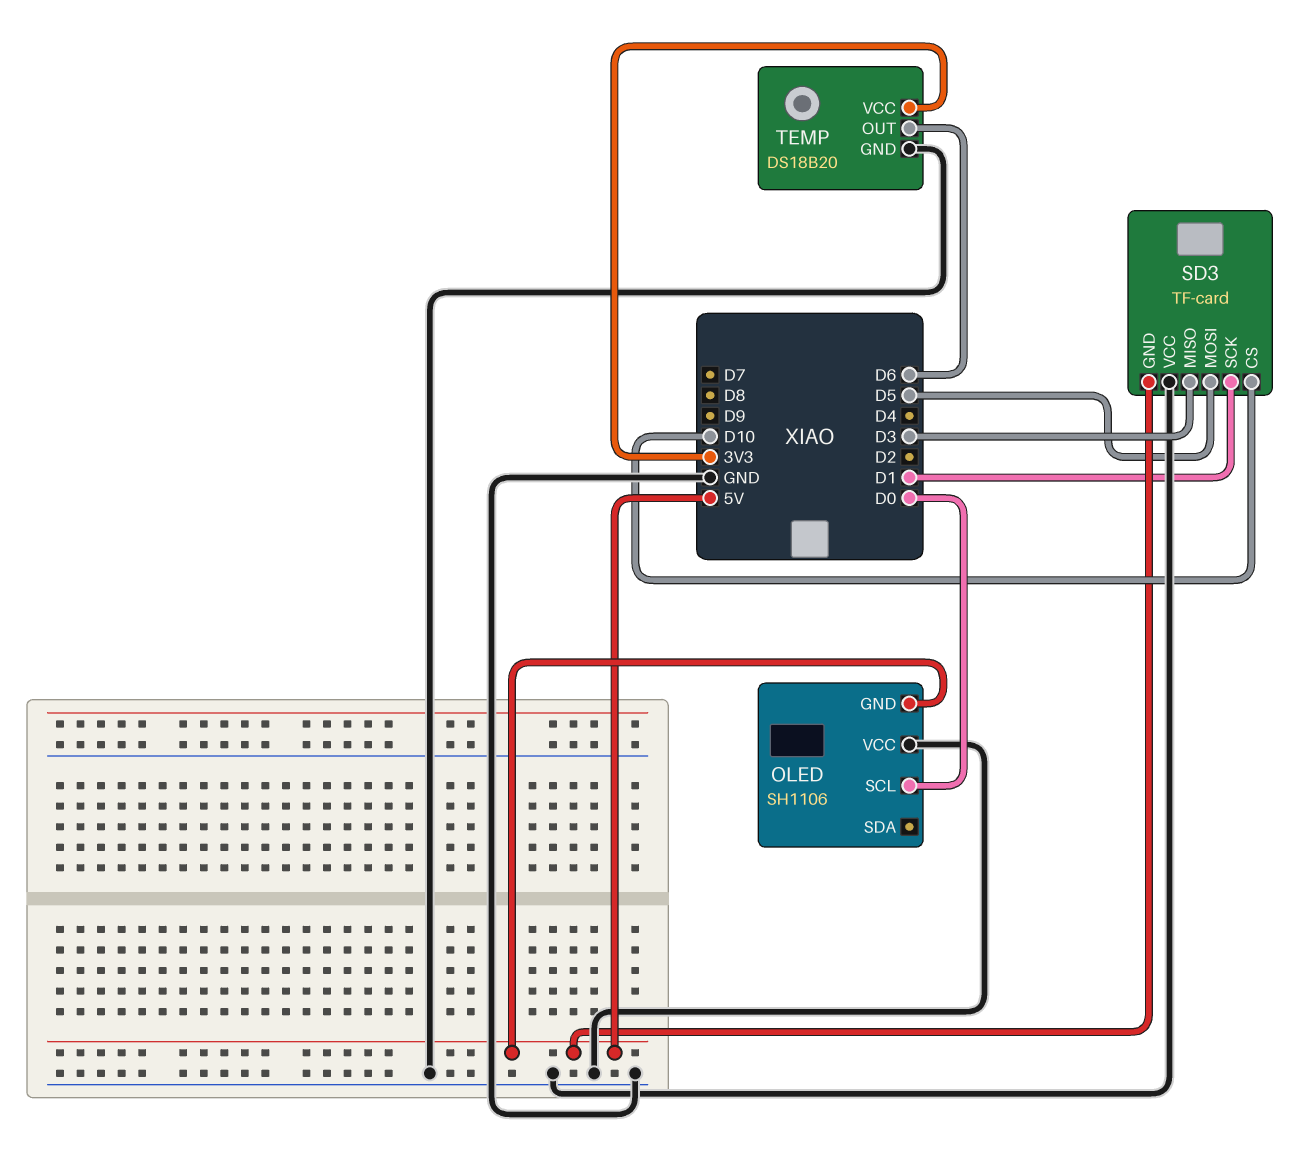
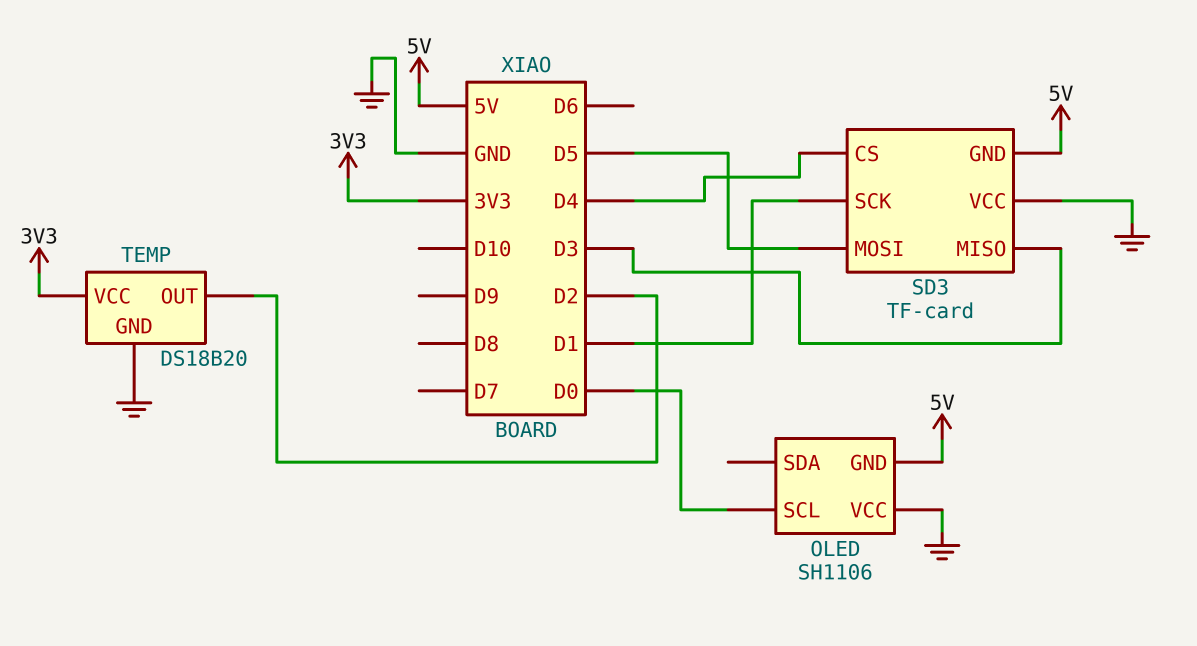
SD3 pin CS: D10 -> D4
TEMP pin OUT: D6 -> D2

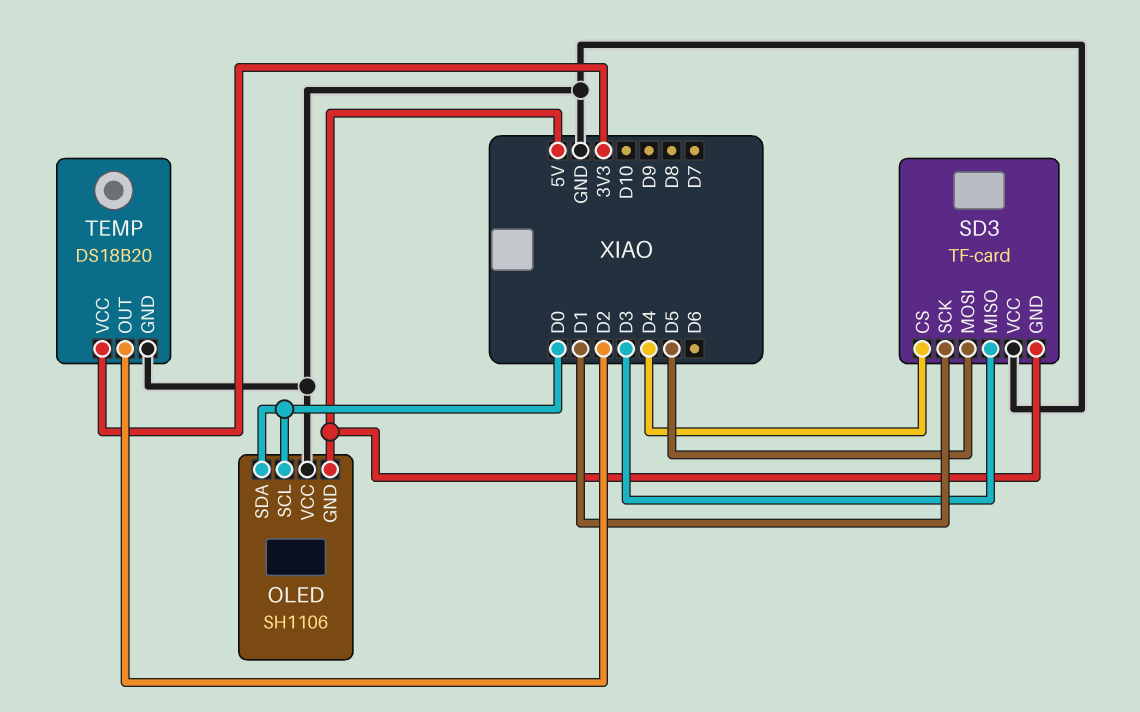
OLED pin SDA: none -> D0

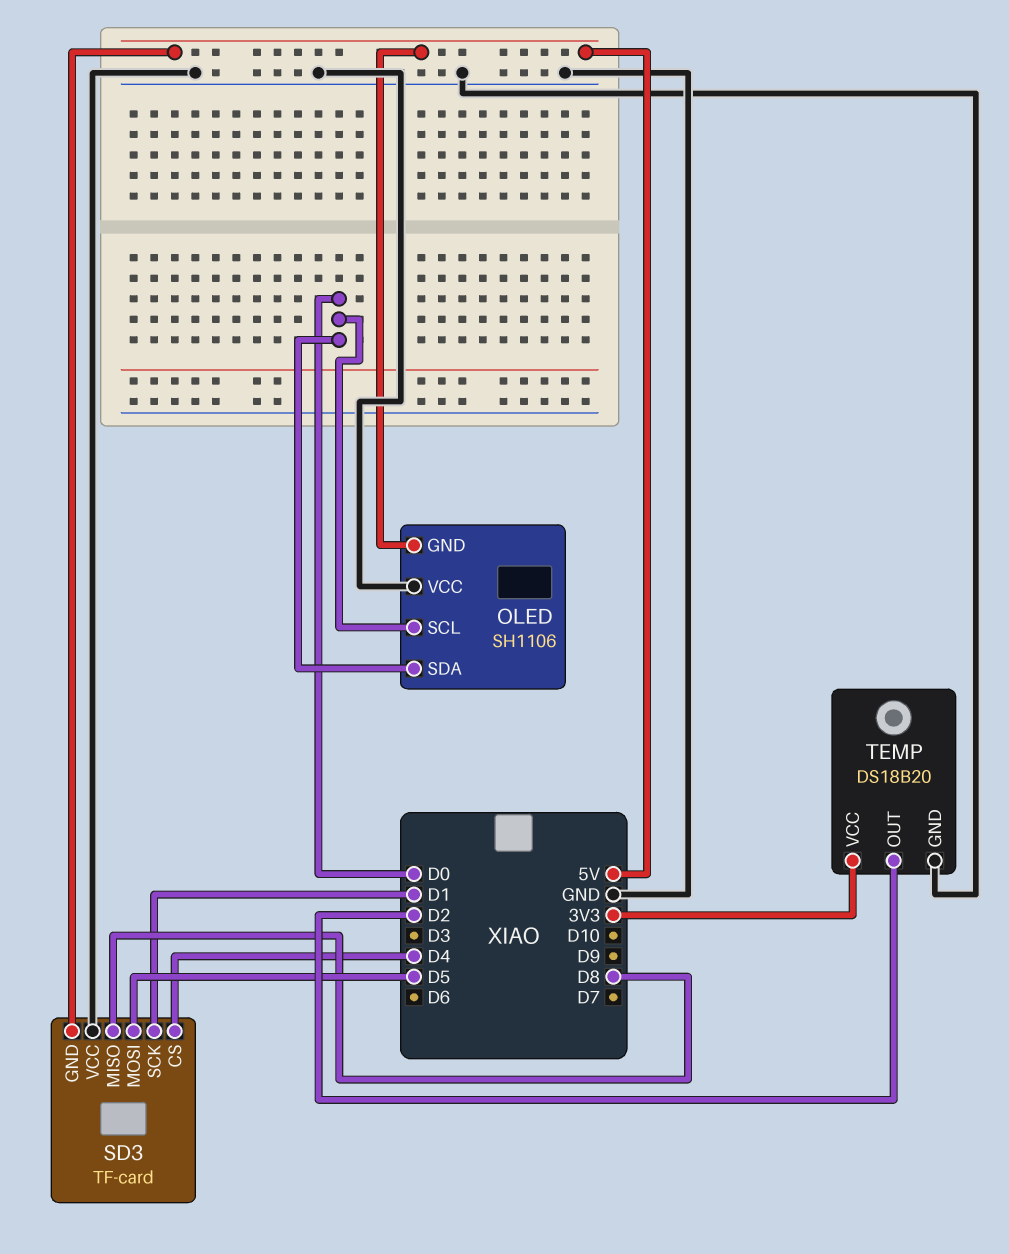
SD3 pin MISO: D3 -> D8

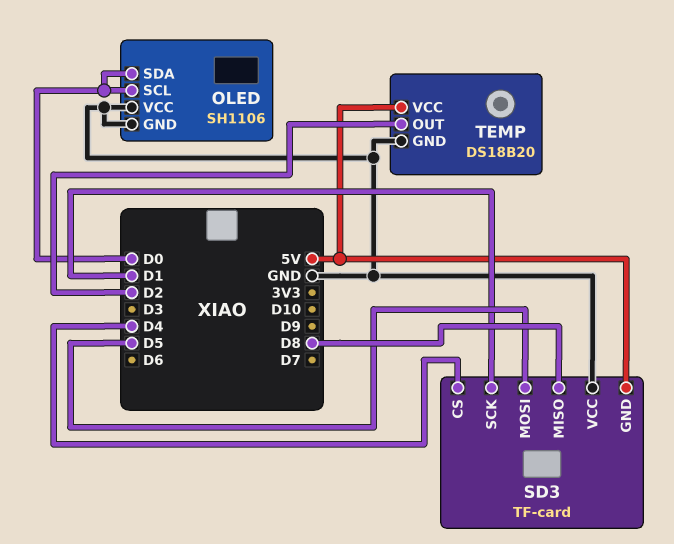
OLED pin GND: 5V -> GND
TEMP pin VCC: 3V3 -> 5V

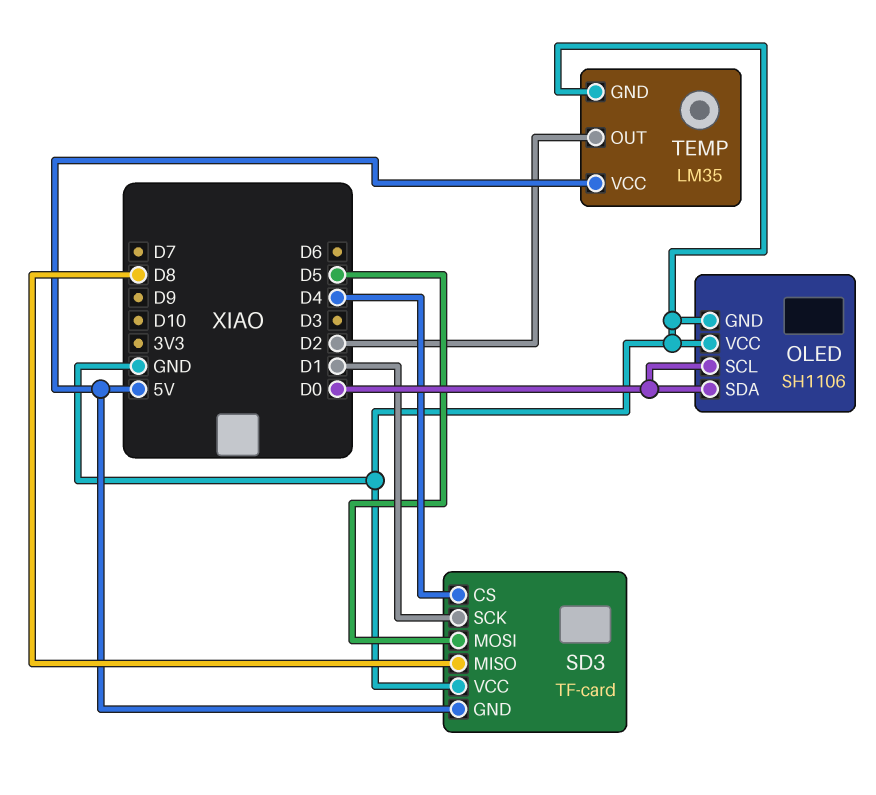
TEMP: DS18B20 -> LM35

